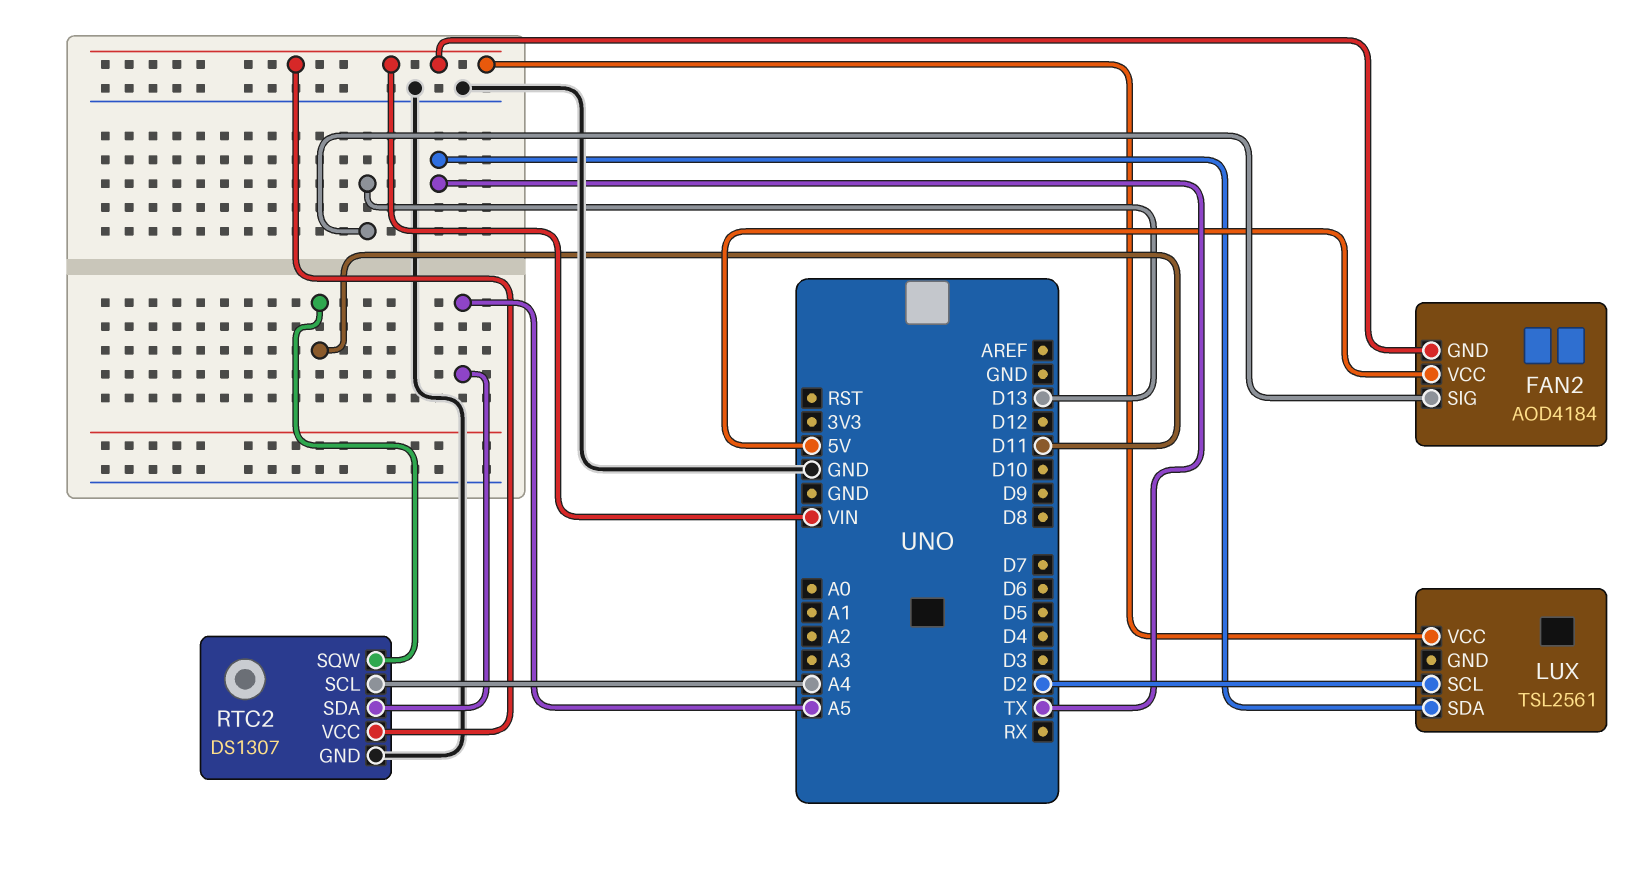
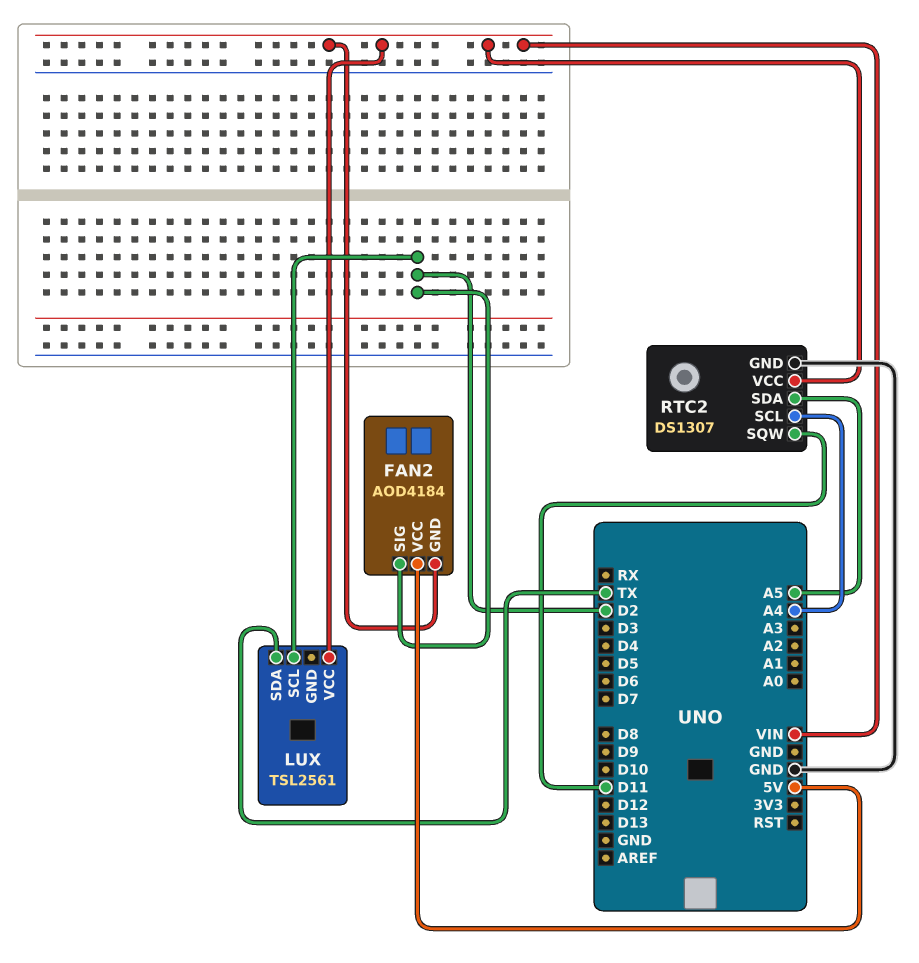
FAN2 pin SIG: D13 -> D2

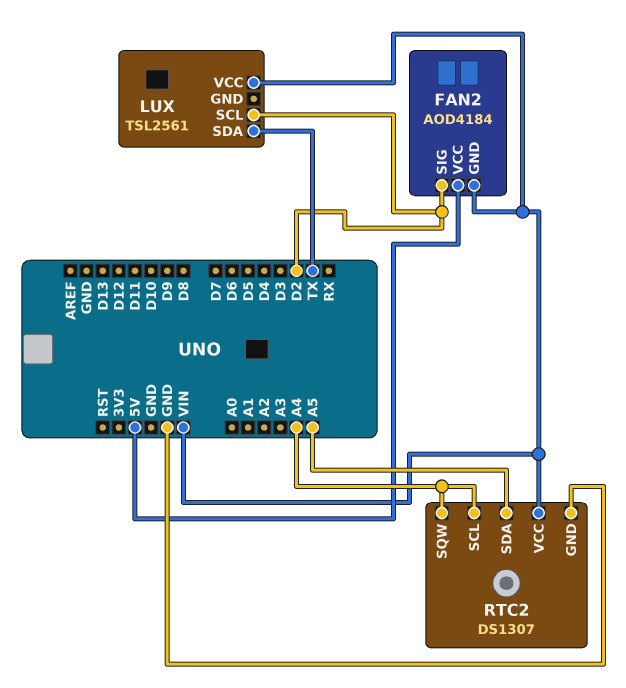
RTC2 pin SQW: D11 -> A4

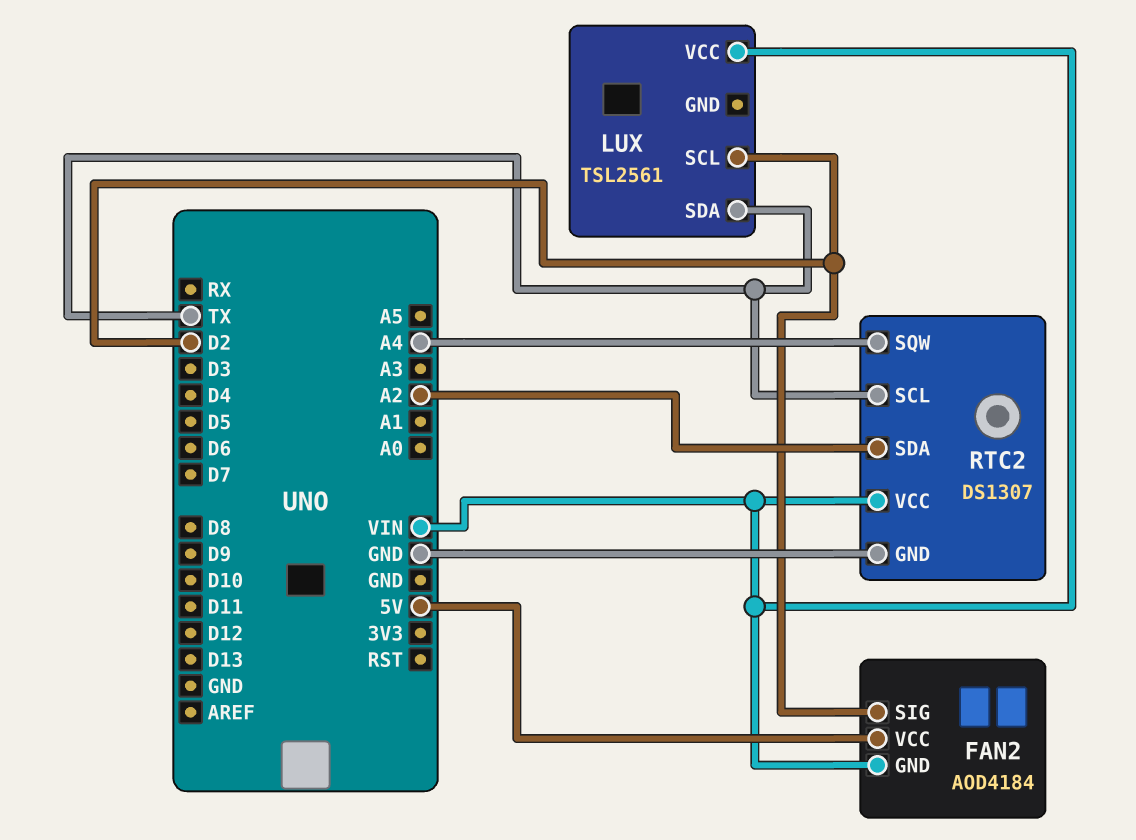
RTC2 pin SCL: A4 -> TX
RTC2 pin SDA: A5 -> A2

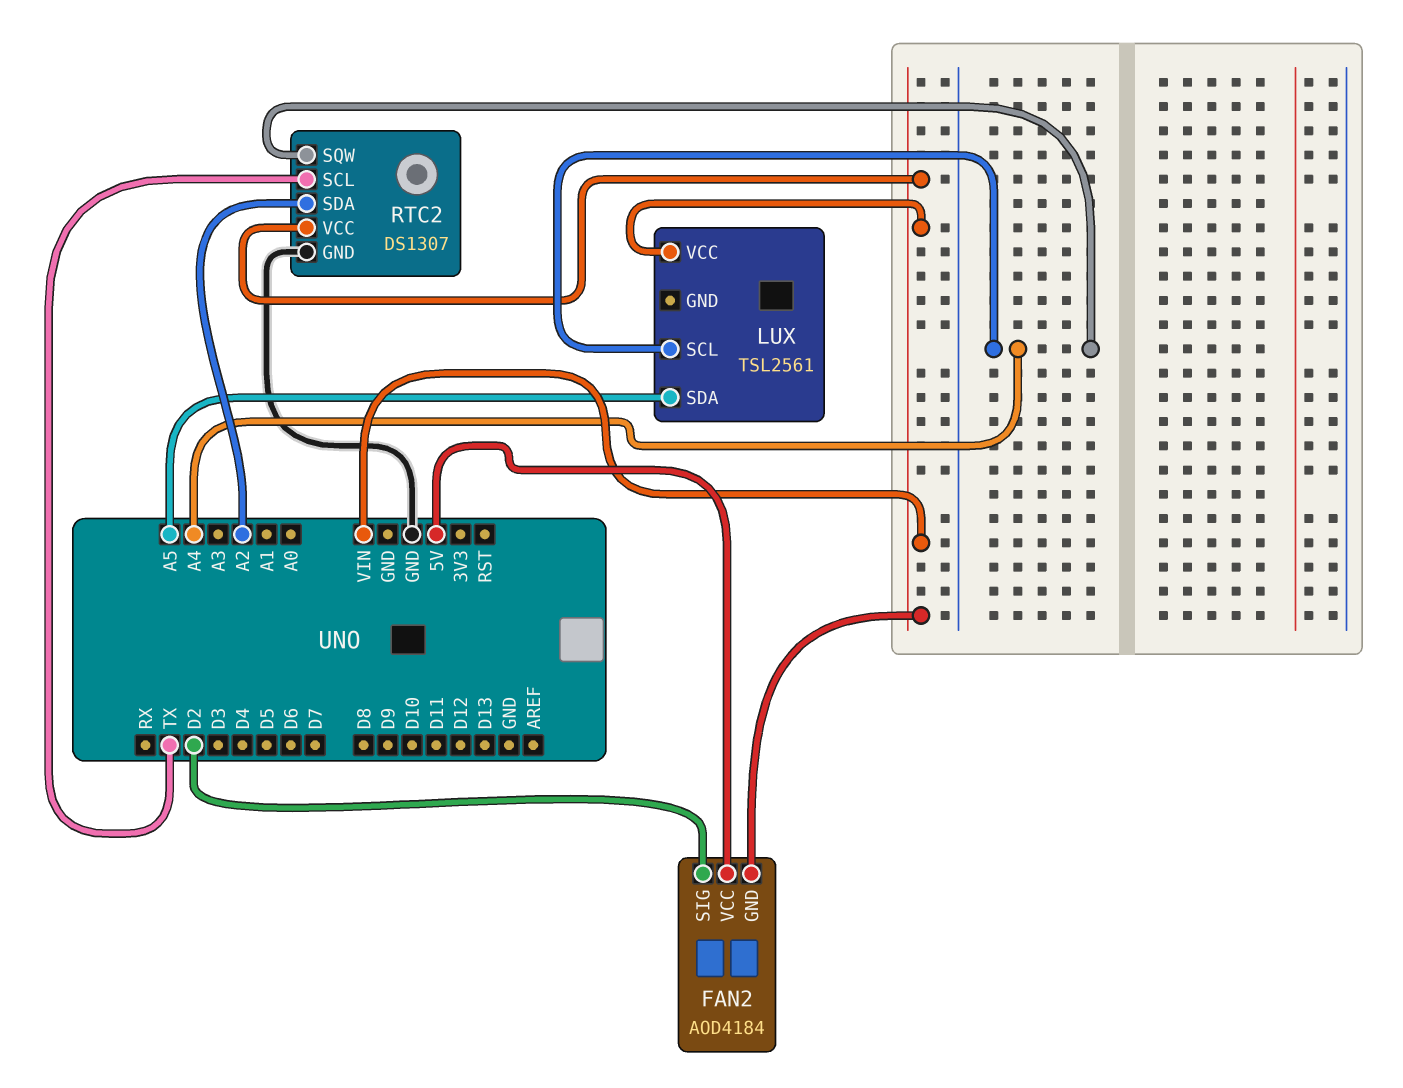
LUX pin SCL: D2 -> A4
LUX pin SDA: TX -> A5

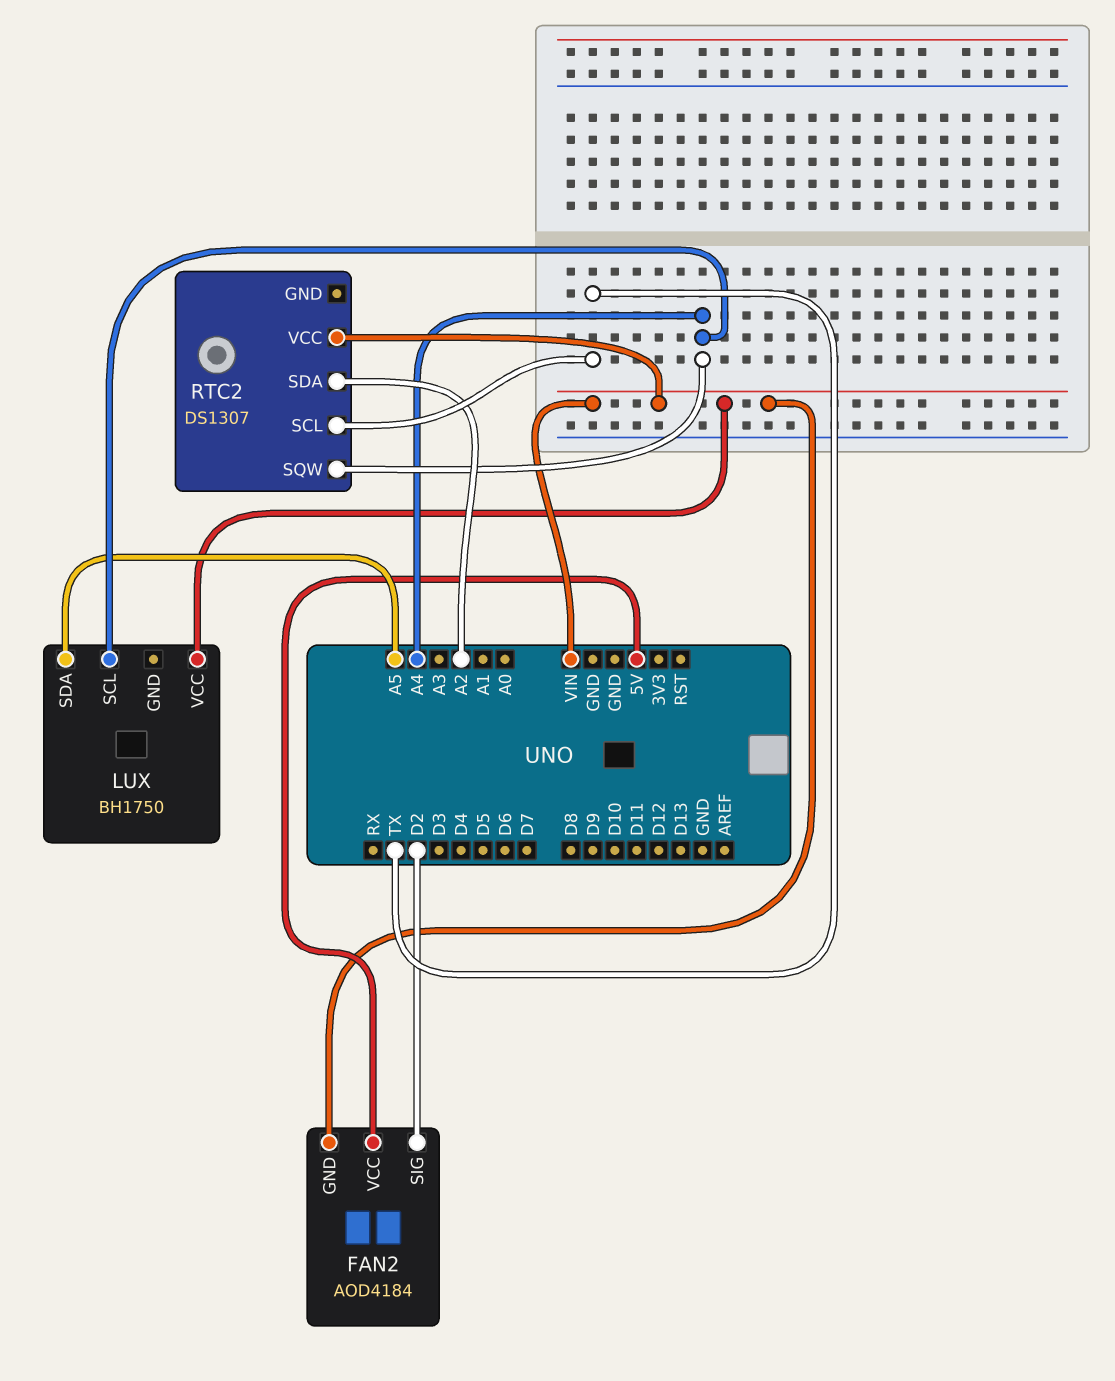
LUX: TSL2561 -> BH1750
RTC2 pin GND: GND -> none

